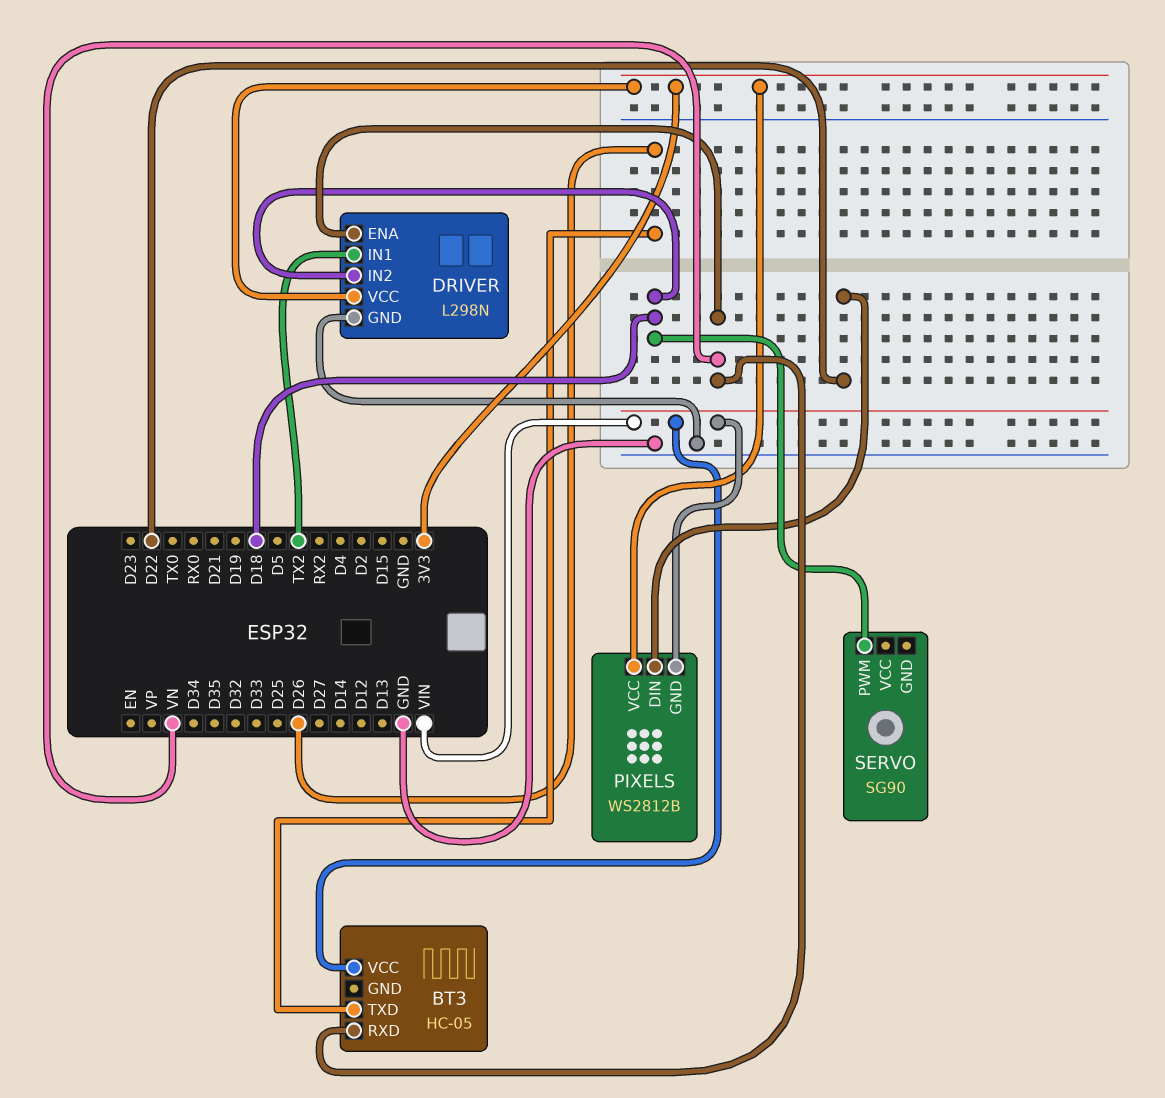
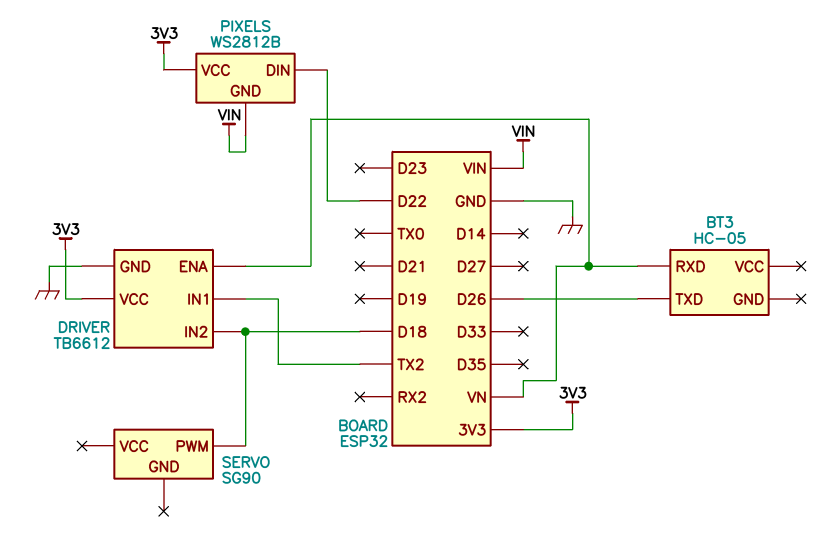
BT3 pin VCC: VIN -> none
DRIVER: L298N -> TB6612

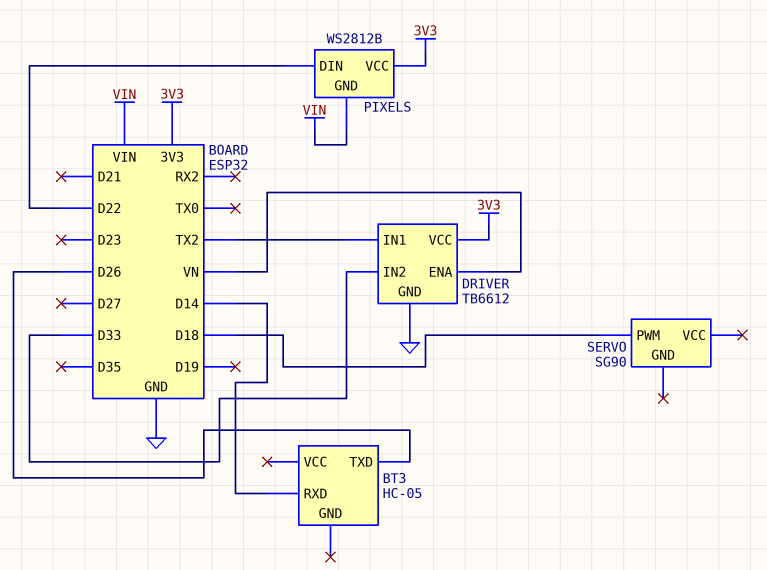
BT3 pin RXD: VN -> D14
DRIVER pin IN2: D18 -> D33

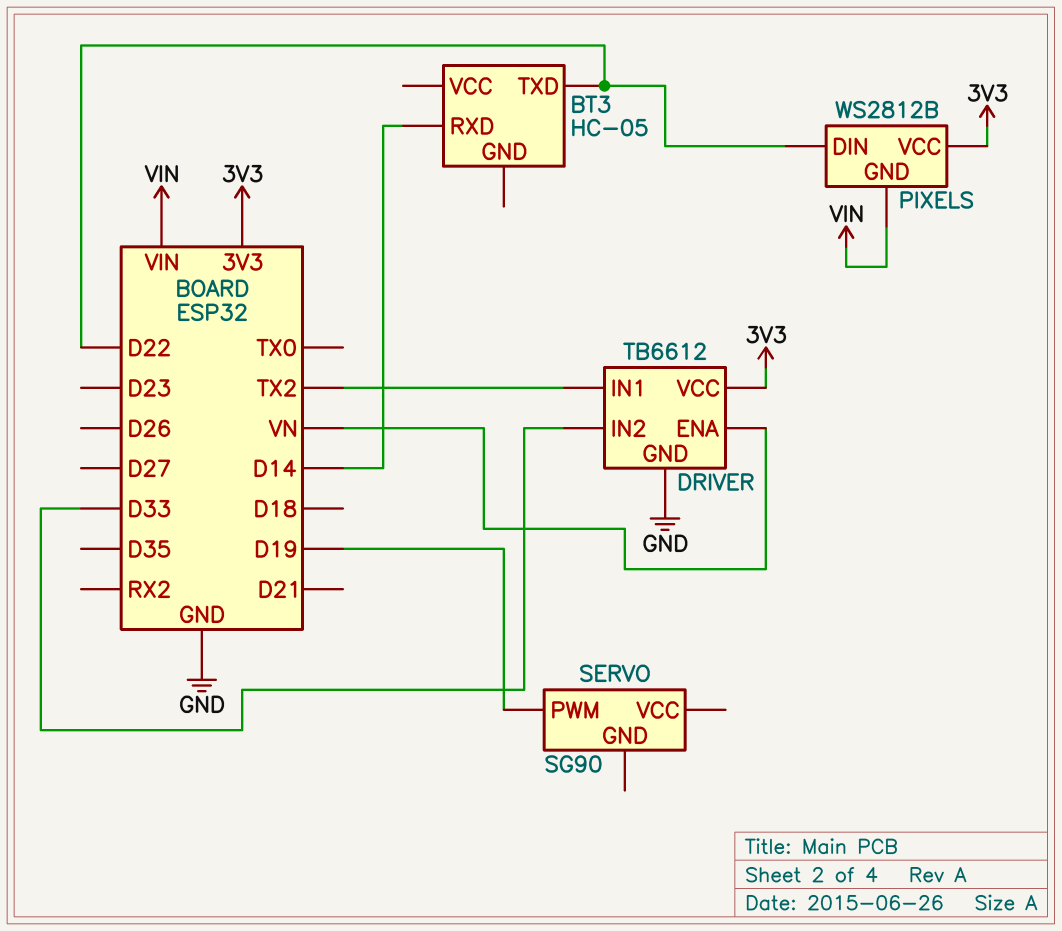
BT3 pin TXD: D26 -> D22
SERVO pin PWM: D18 -> D19

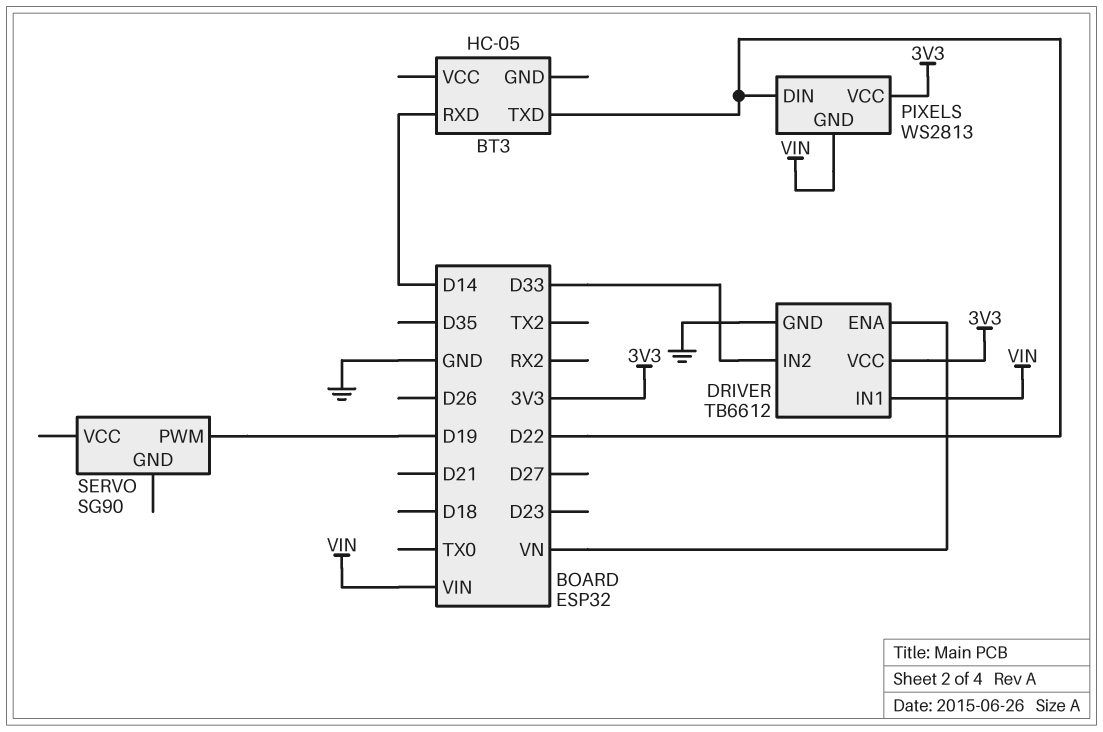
DRIVER pin IN1: TX2 -> VIN
PIXELS: WS2812B -> WS2813

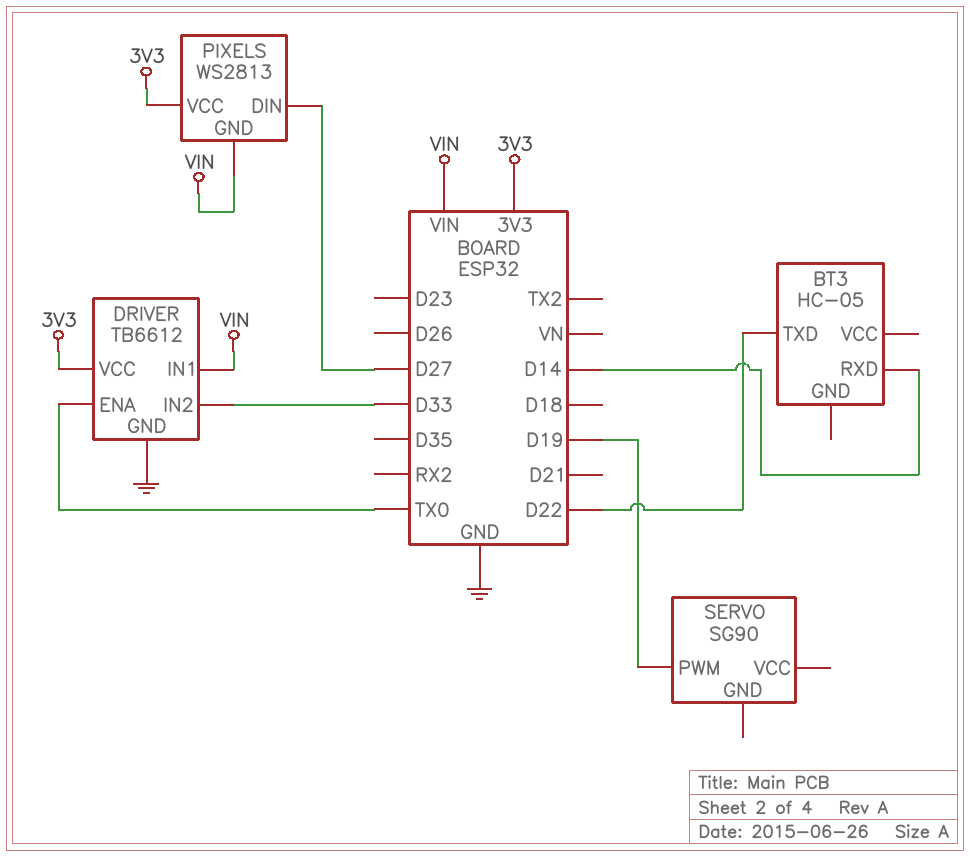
DRIVER pin ENA: VN -> TX0
PIXELS pin DIN: D22 -> D27

